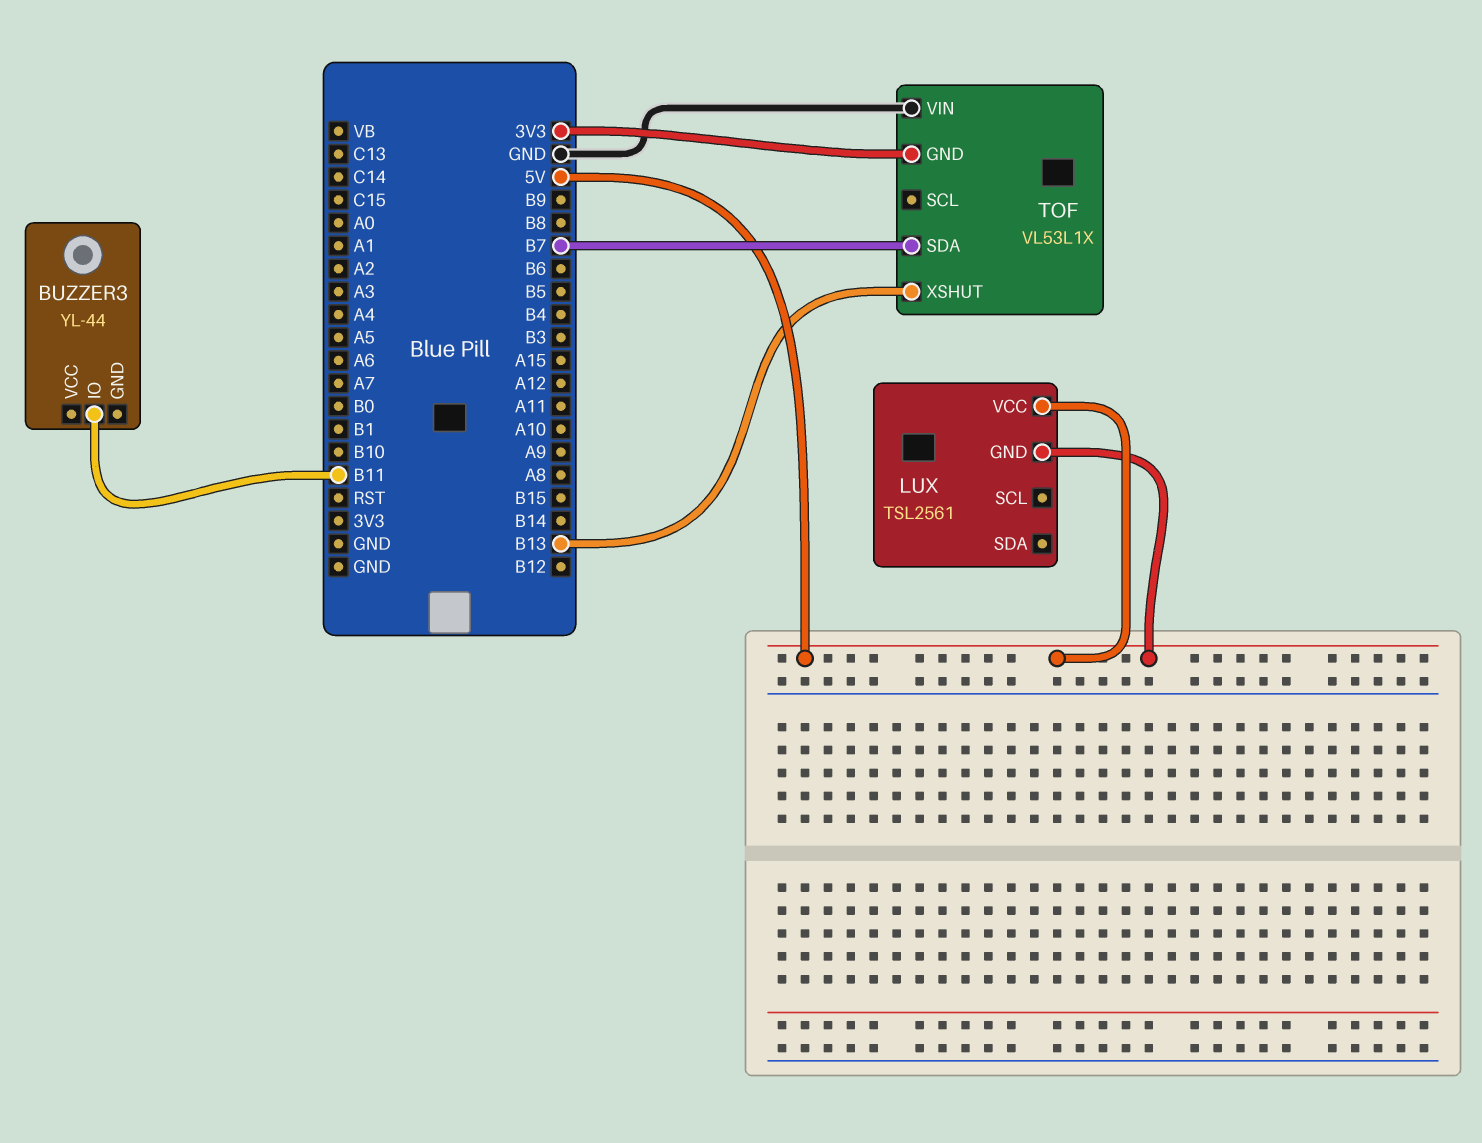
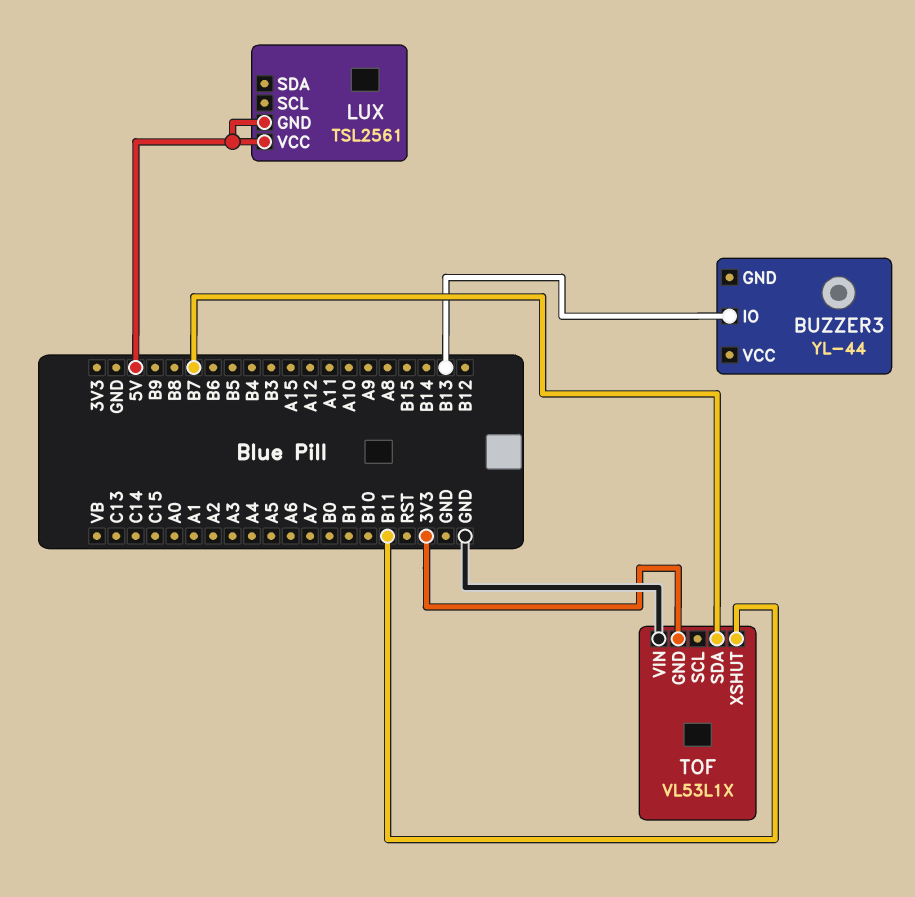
BUZZER3 pin IO: B11 -> B13
TOF pin XSHUT: B13 -> B11

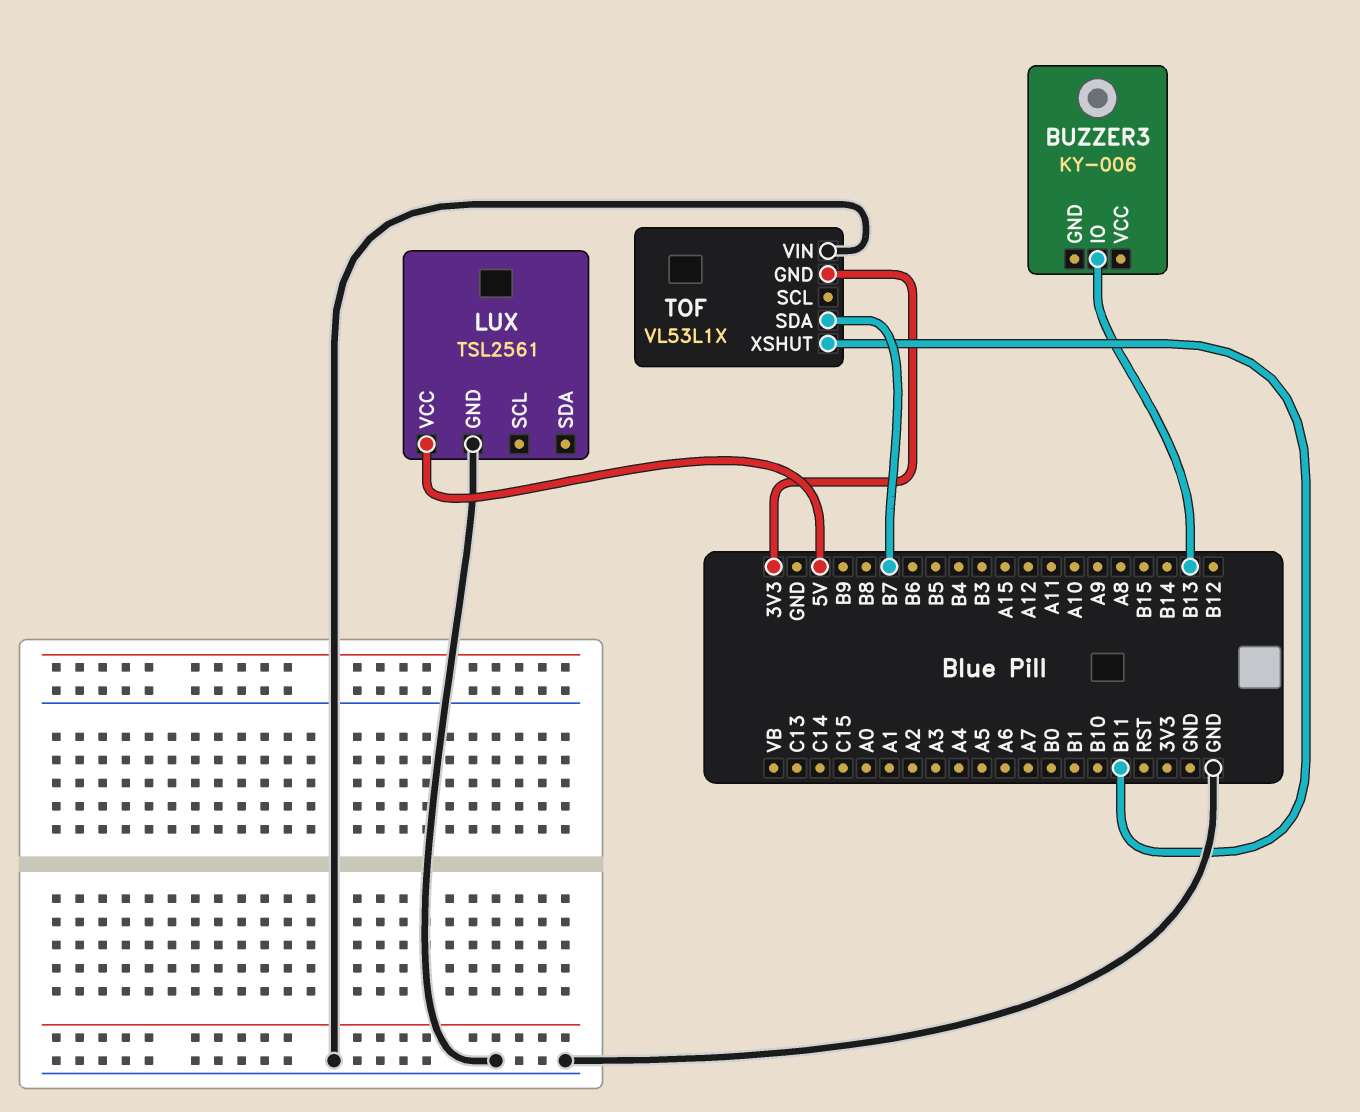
BUZZER3: YL-44 -> KY-006
LUX pin GND: 5V -> GND

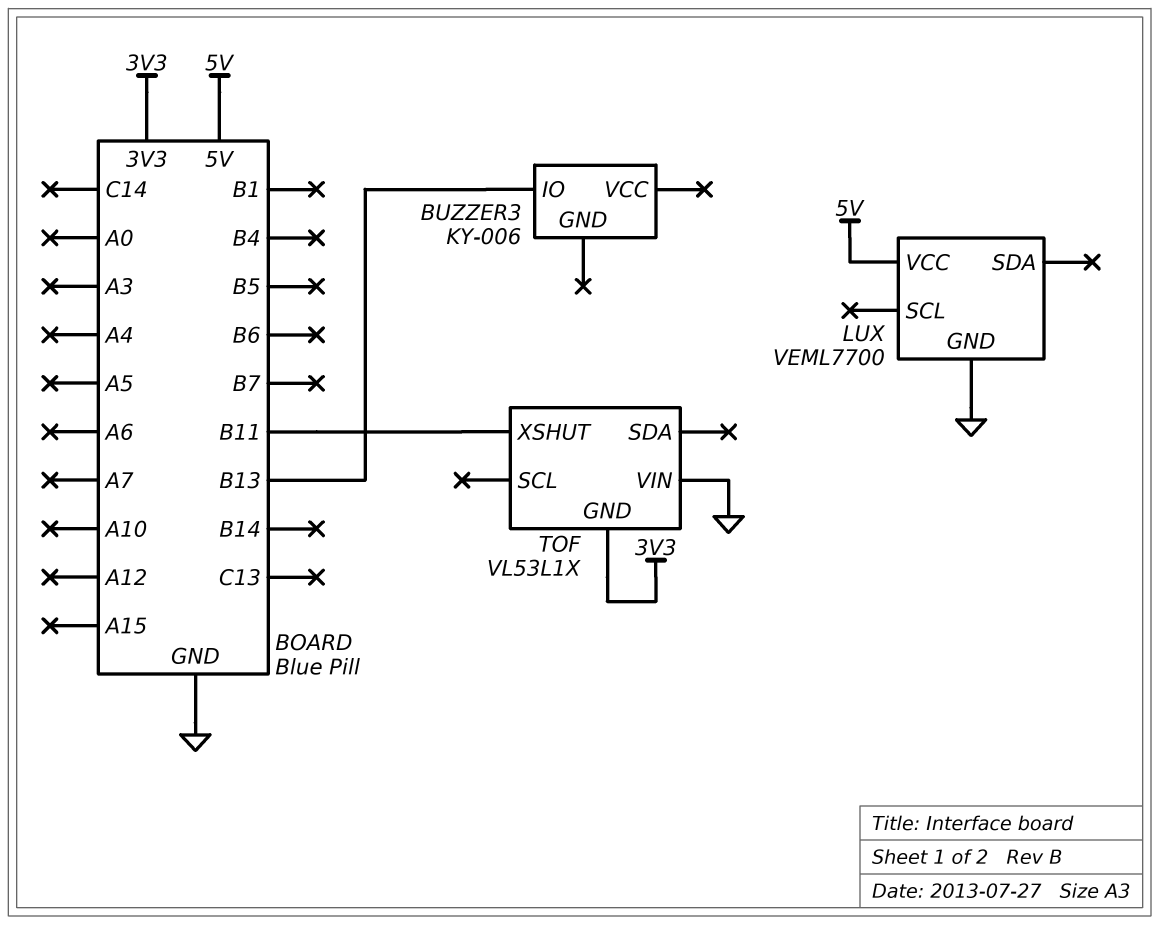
LUX: TSL2561 -> VEML7700
TOF pin SDA: B7 -> none

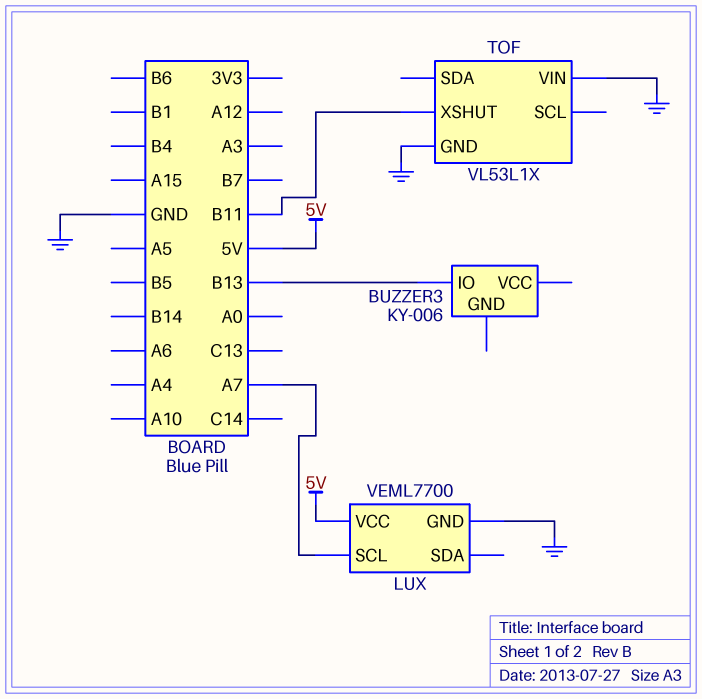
LUX pin SCL: none -> A7
TOF pin GND: 3V3 -> GND

